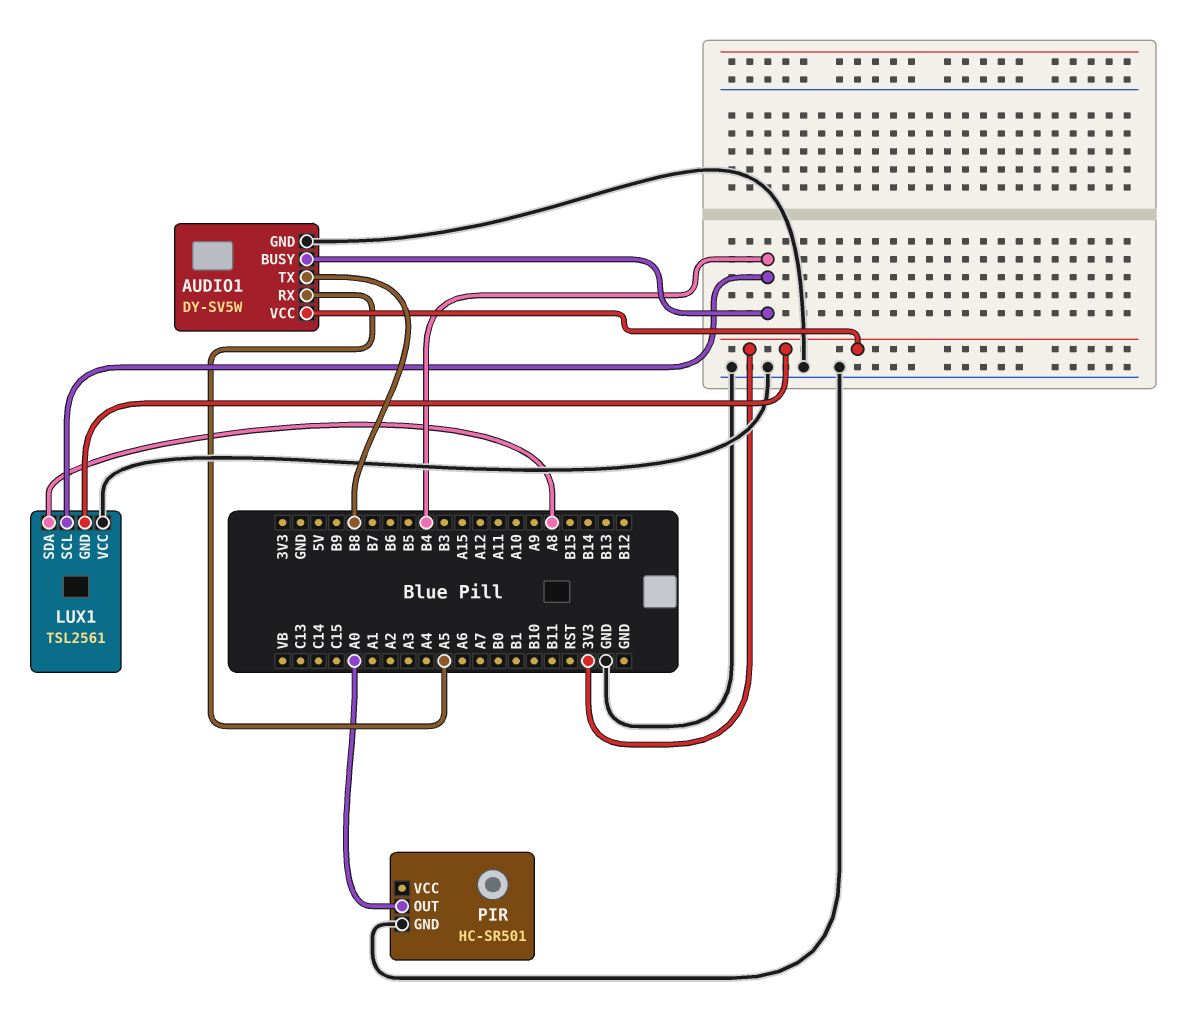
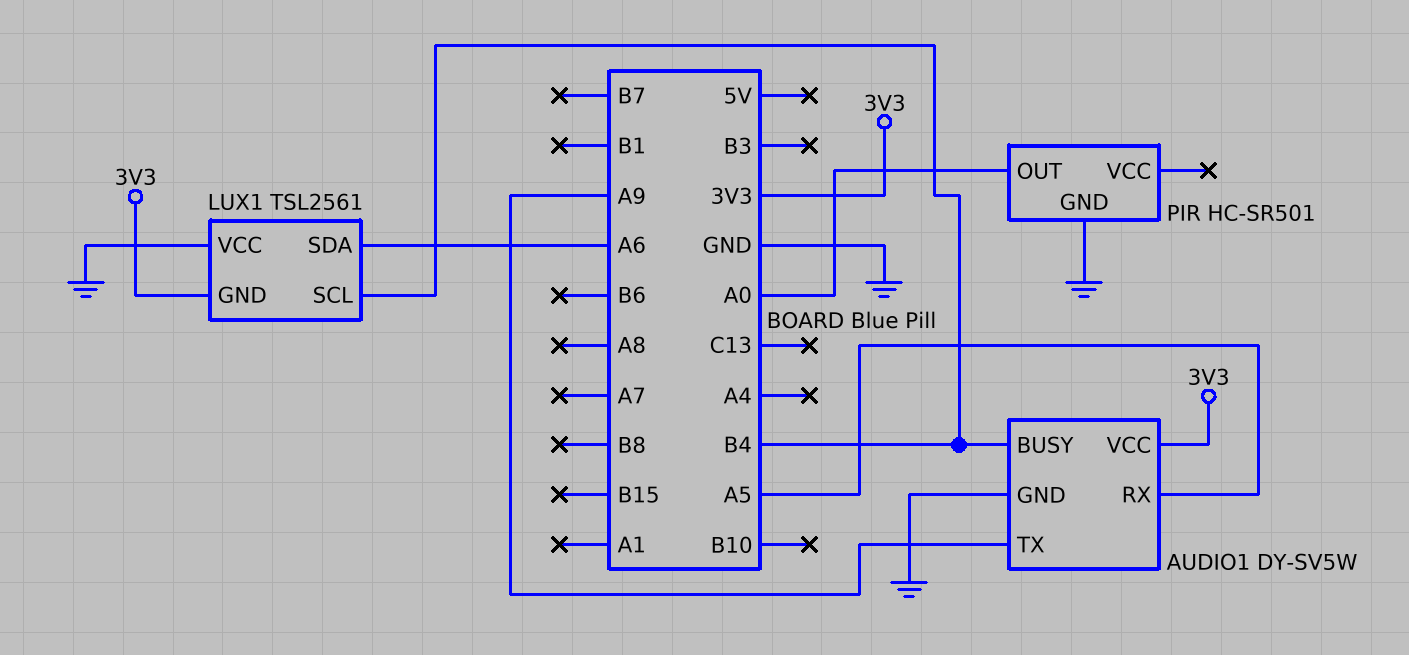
AUDIO1 pin TX: B8 -> A9
LUX1 pin SDA: A8 -> A6

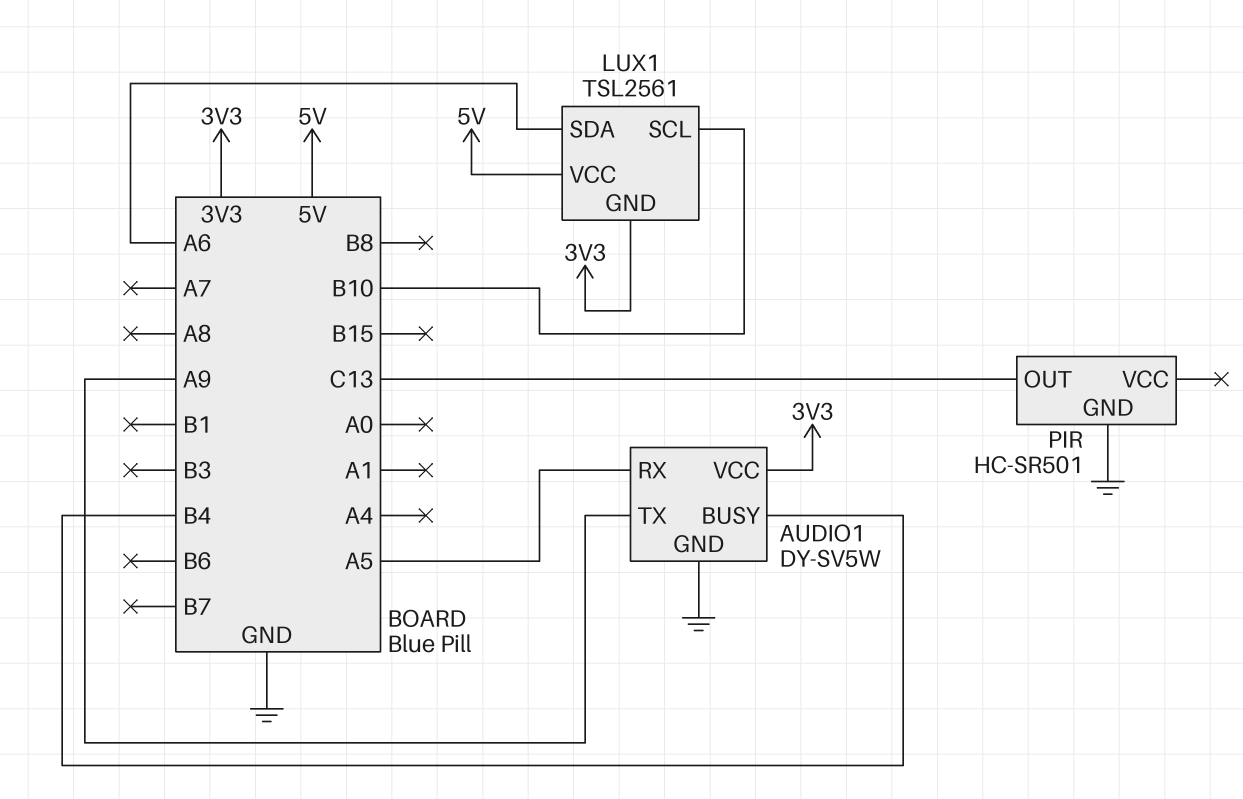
LUX1 pin SCL: B4 -> B10
LUX1 pin VCC: GND -> 5V
PIR pin OUT: A0 -> C13

